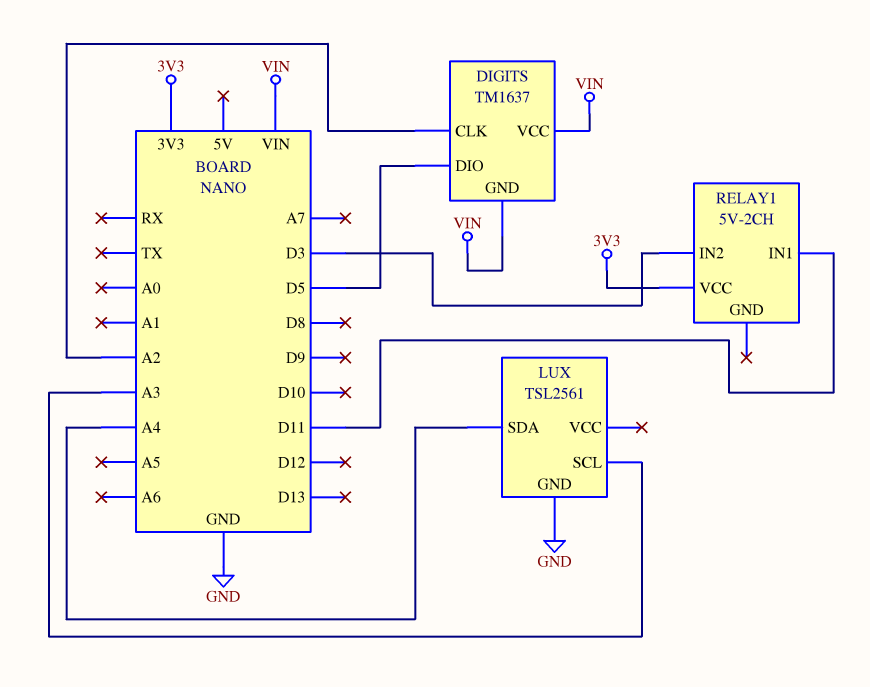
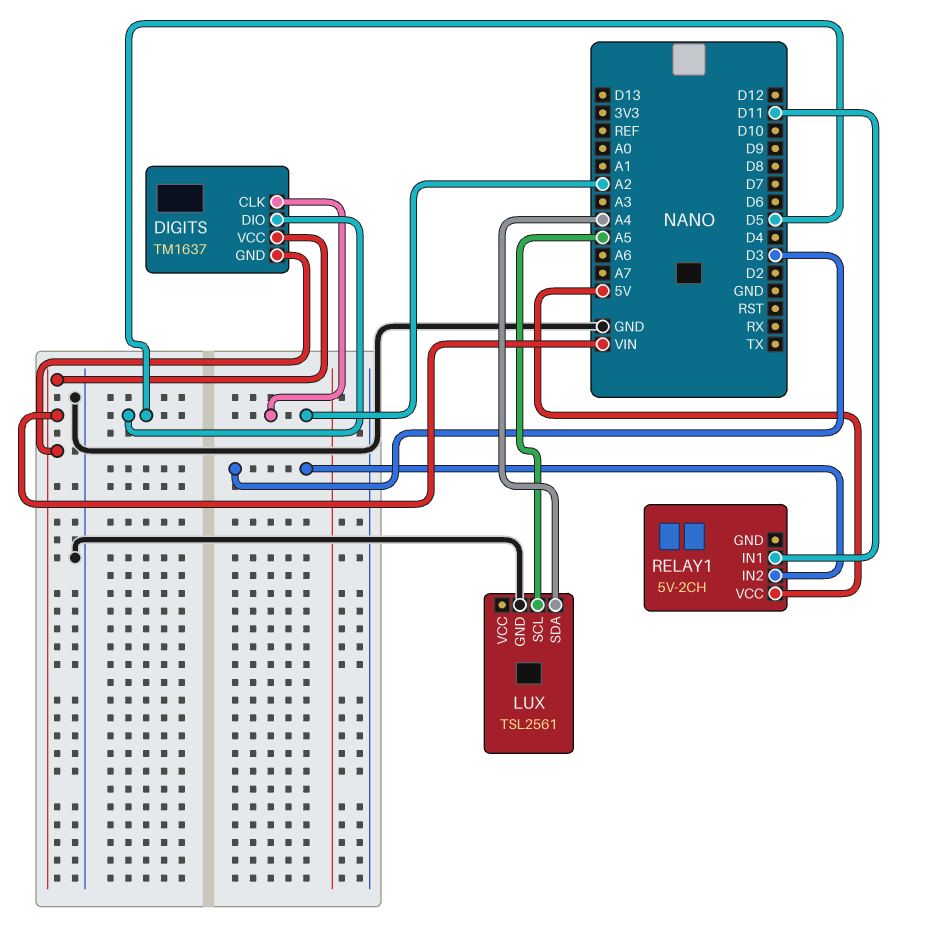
LUX pin SCL: A3 -> A5
RELAY1 pin VCC: 3V3 -> 5V

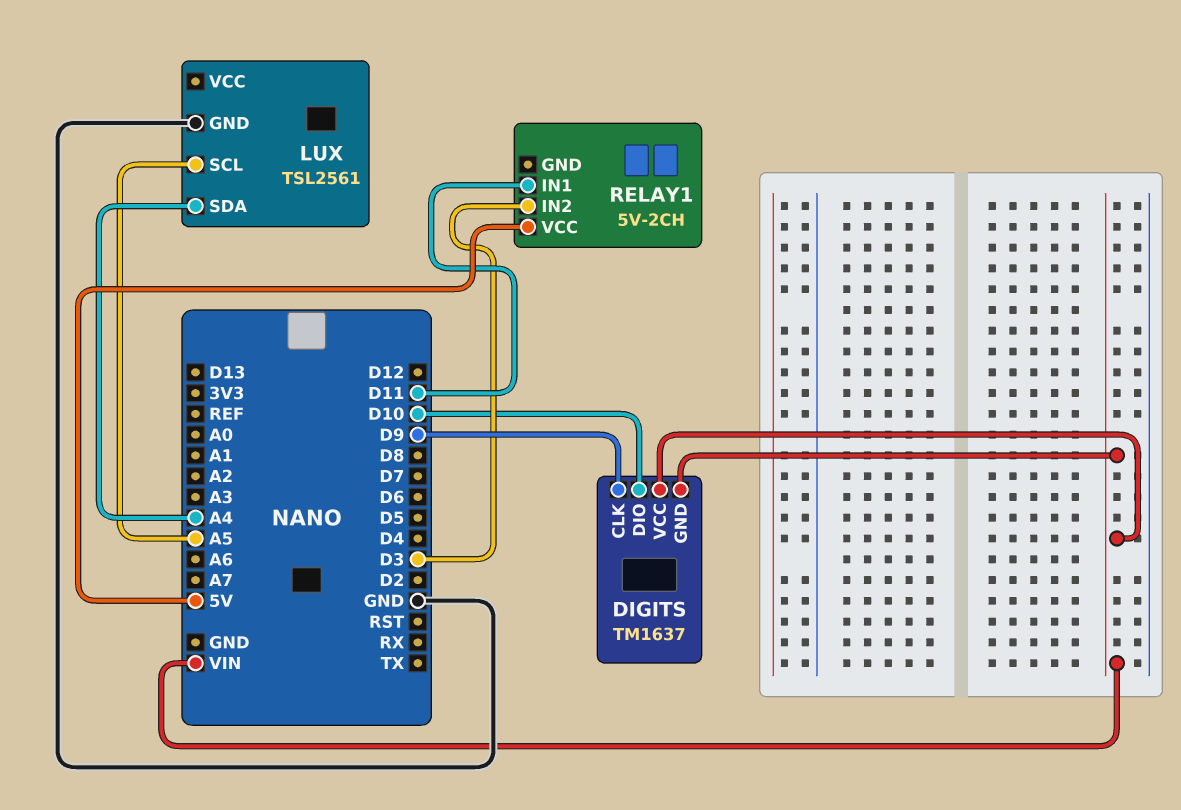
DIGITS pin CLK: A2 -> D9
DIGITS pin DIO: D5 -> D10

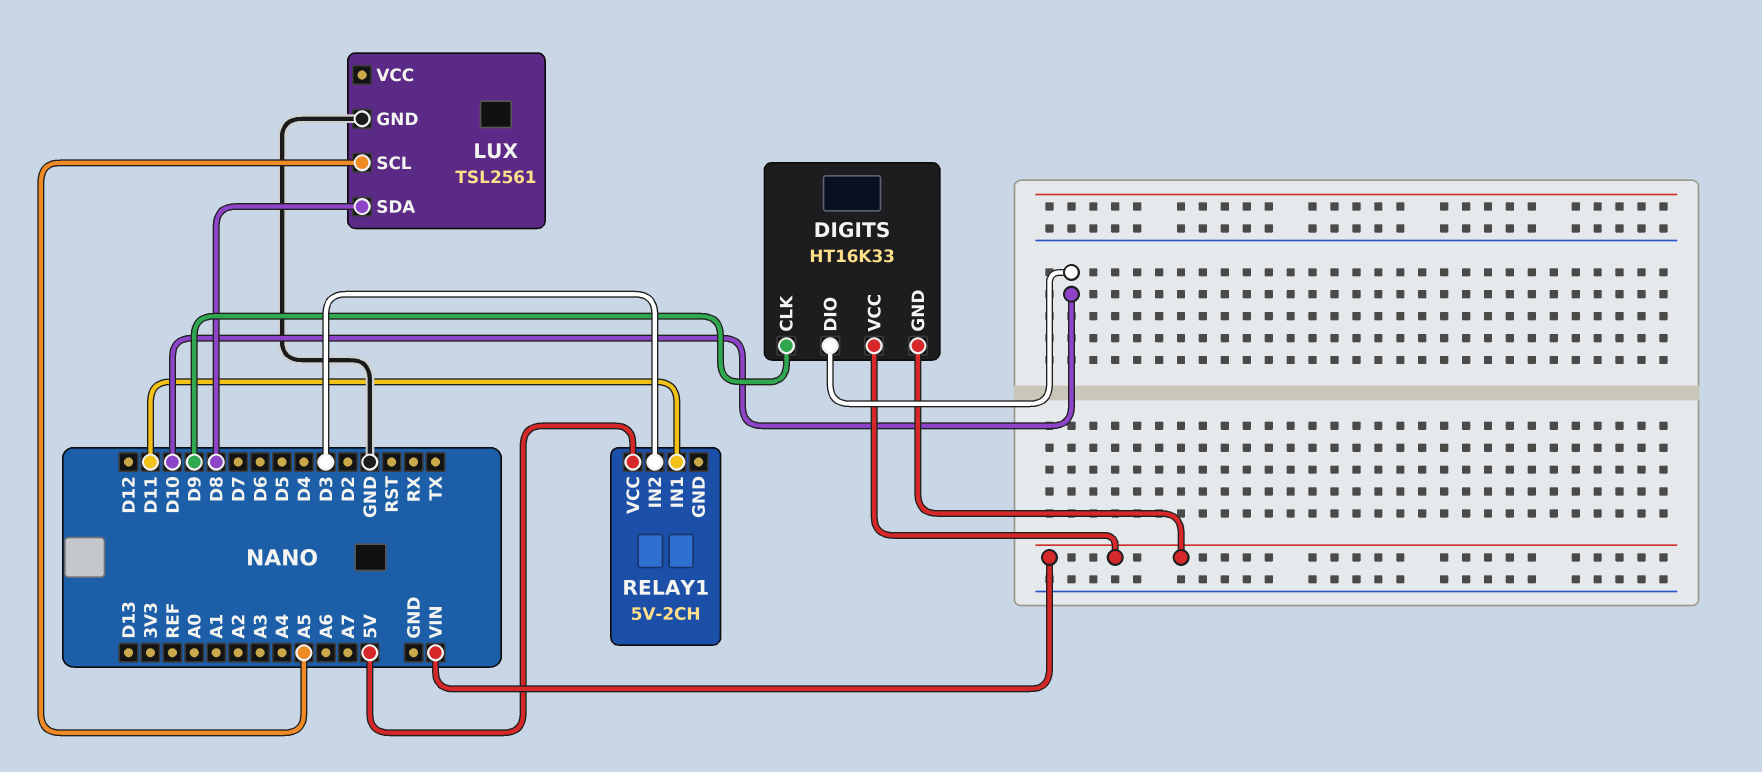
DIGITS: TM1637 -> HT16K33
LUX pin SDA: A4 -> D8

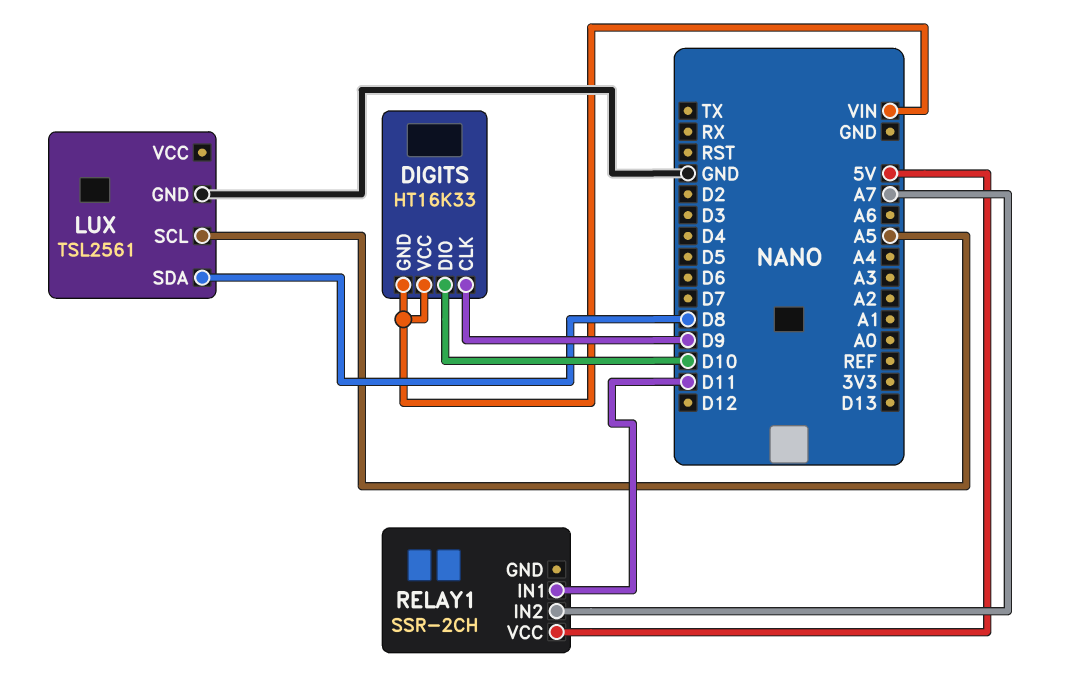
RELAY1: 5V-2CH -> SSR-2CH
RELAY1 pin IN2: D3 -> A7

